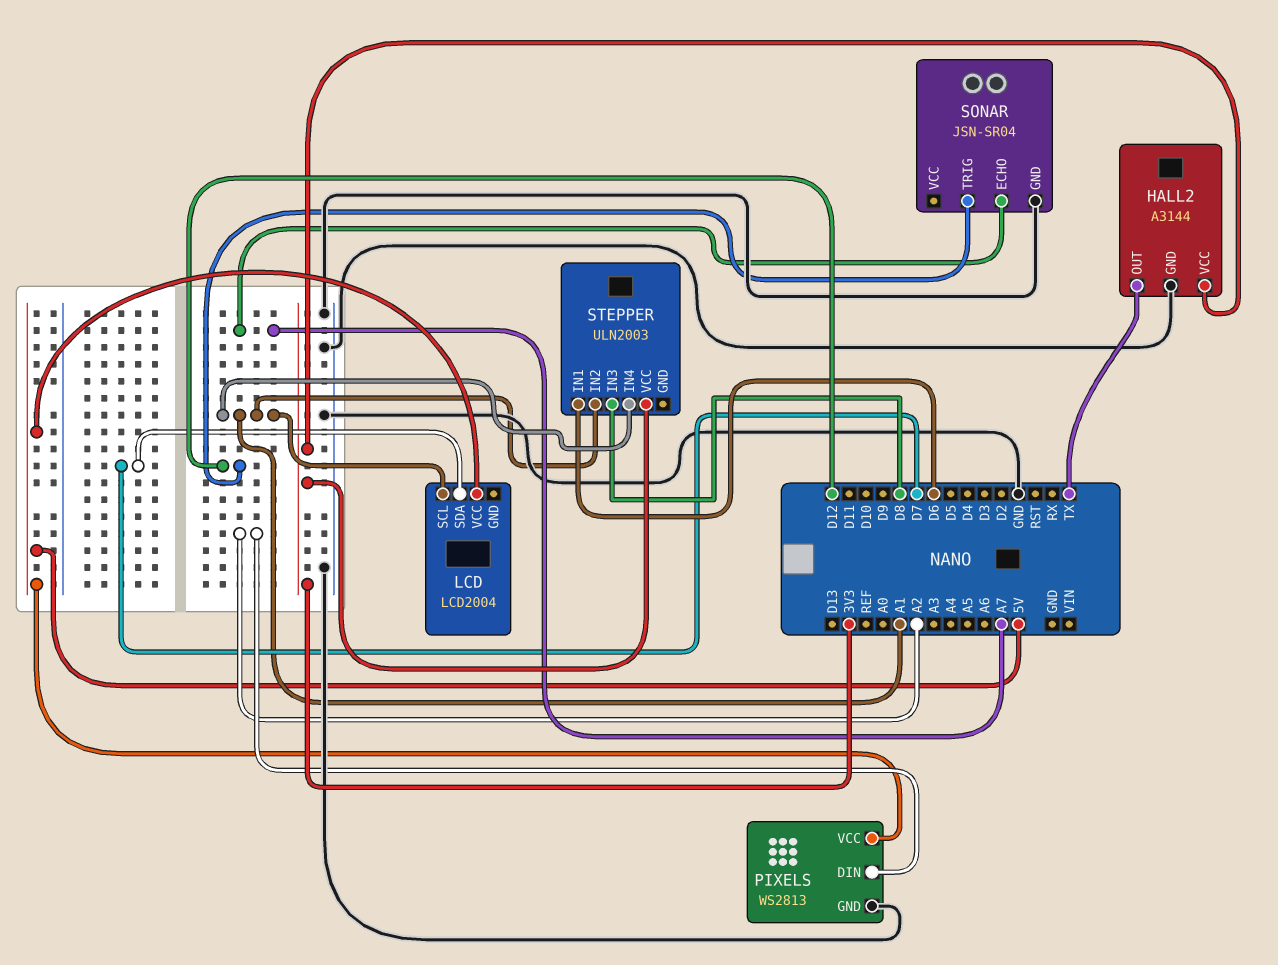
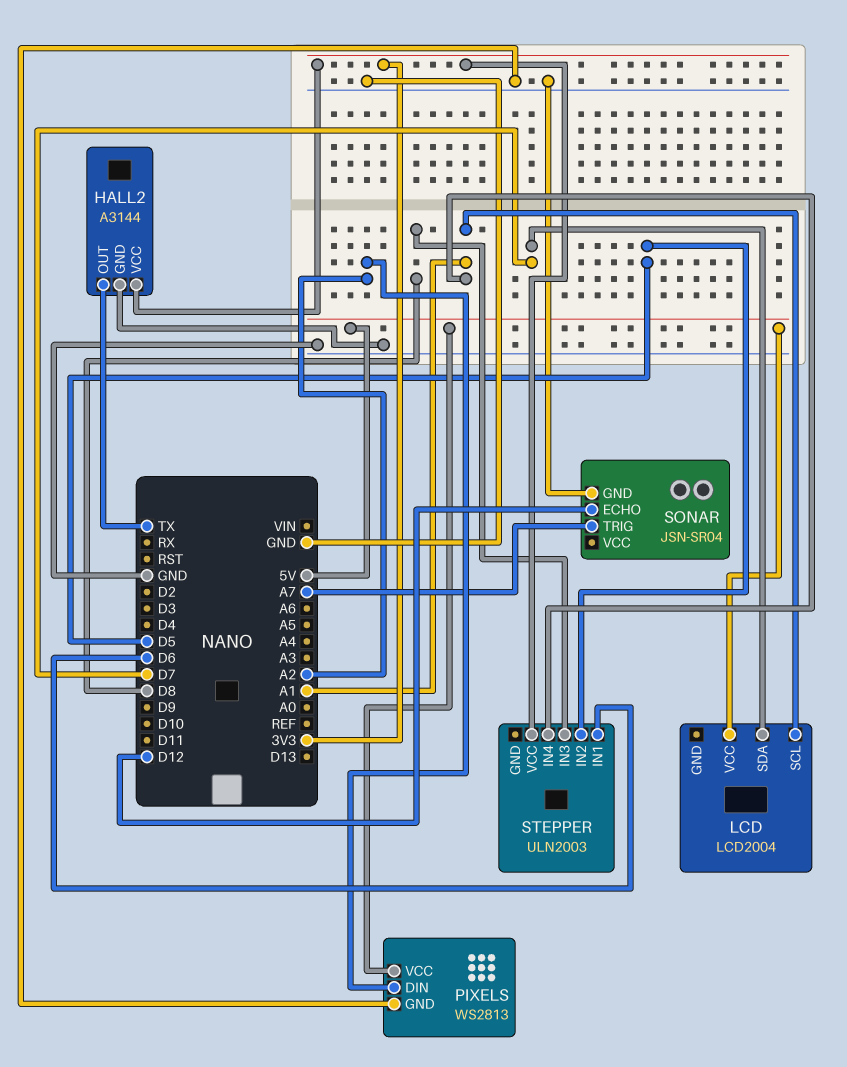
SONAR pin ECHO: A7 -> D12
SONAR pin TRIG: D12 -> A7
STEPPER pin IN2: A1 -> D5

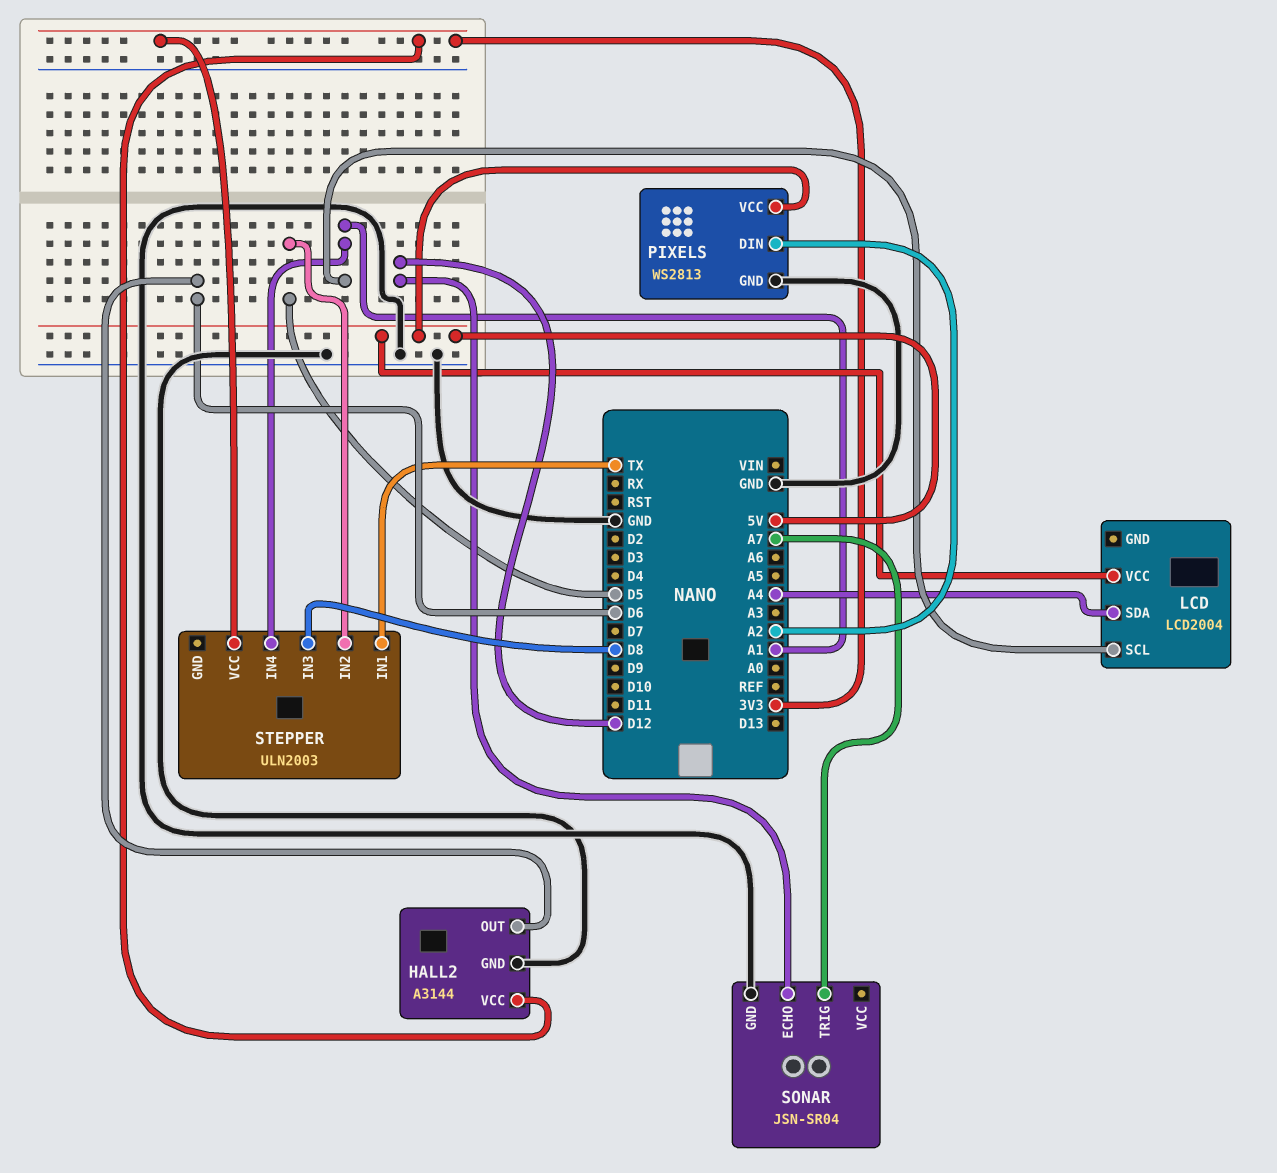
HALL2 pin OUT: TX -> D6
LCD pin SDA: D7 -> A4
STEPPER pin IN1: D6 -> TX

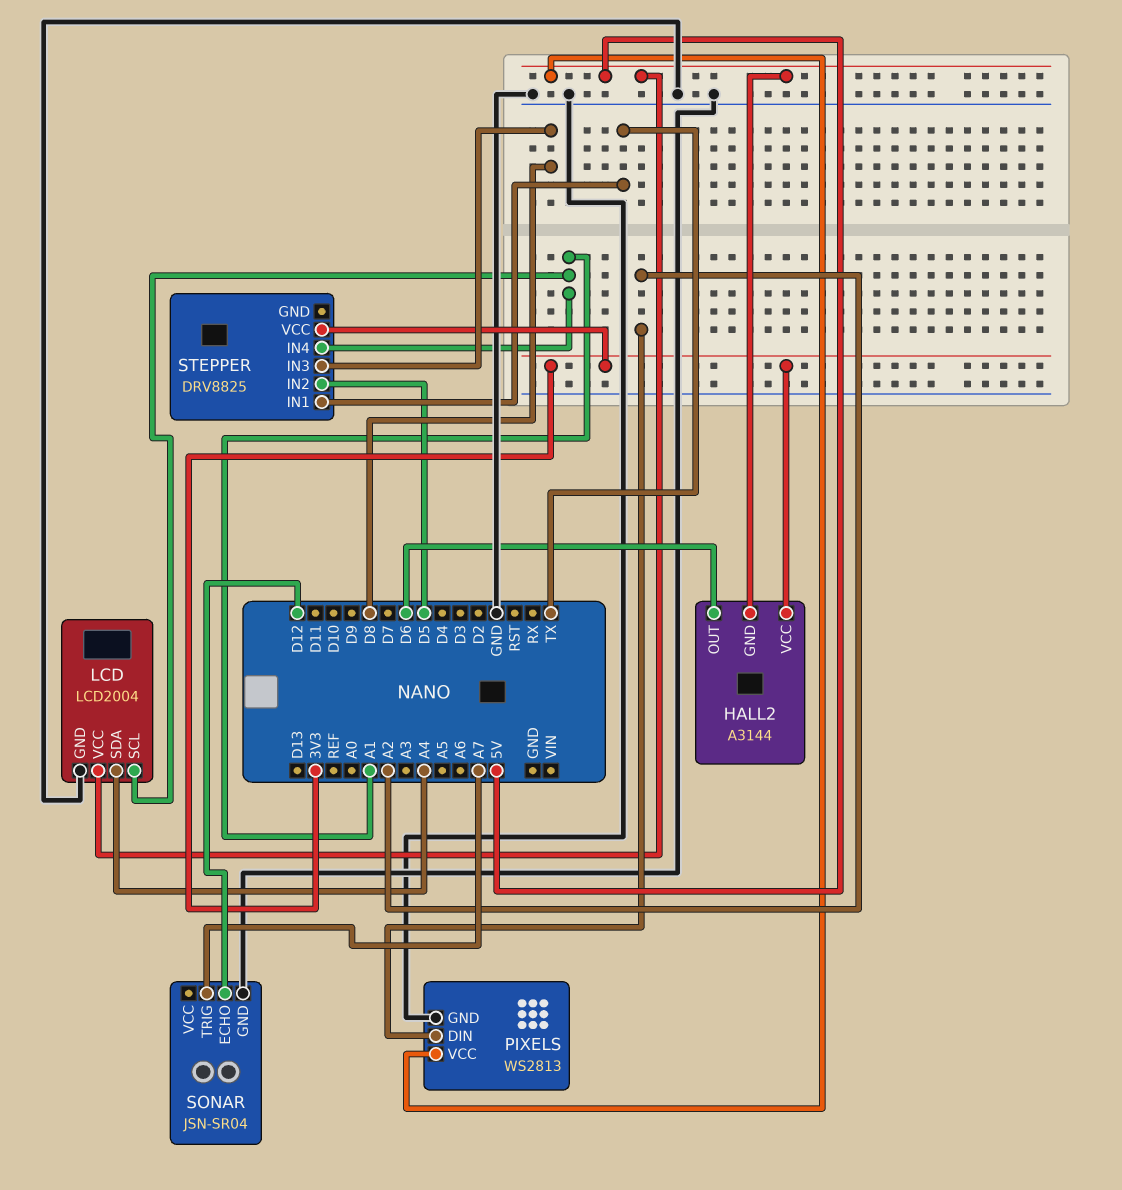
HALL2 pin GND: GND -> 5V
LCD pin GND: none -> GND
STEPPER: ULN2003 -> DRV8825

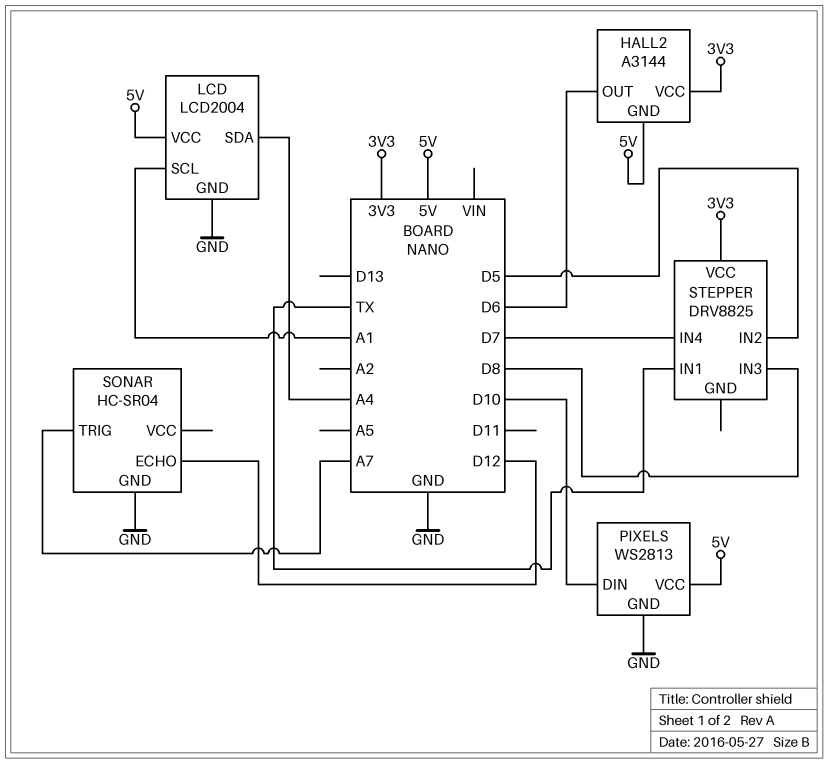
PIXELS pin DIN: A2 -> D10
SONAR: JSN-SR04 -> HC-SR04
STEPPER pin IN4: A1 -> D7

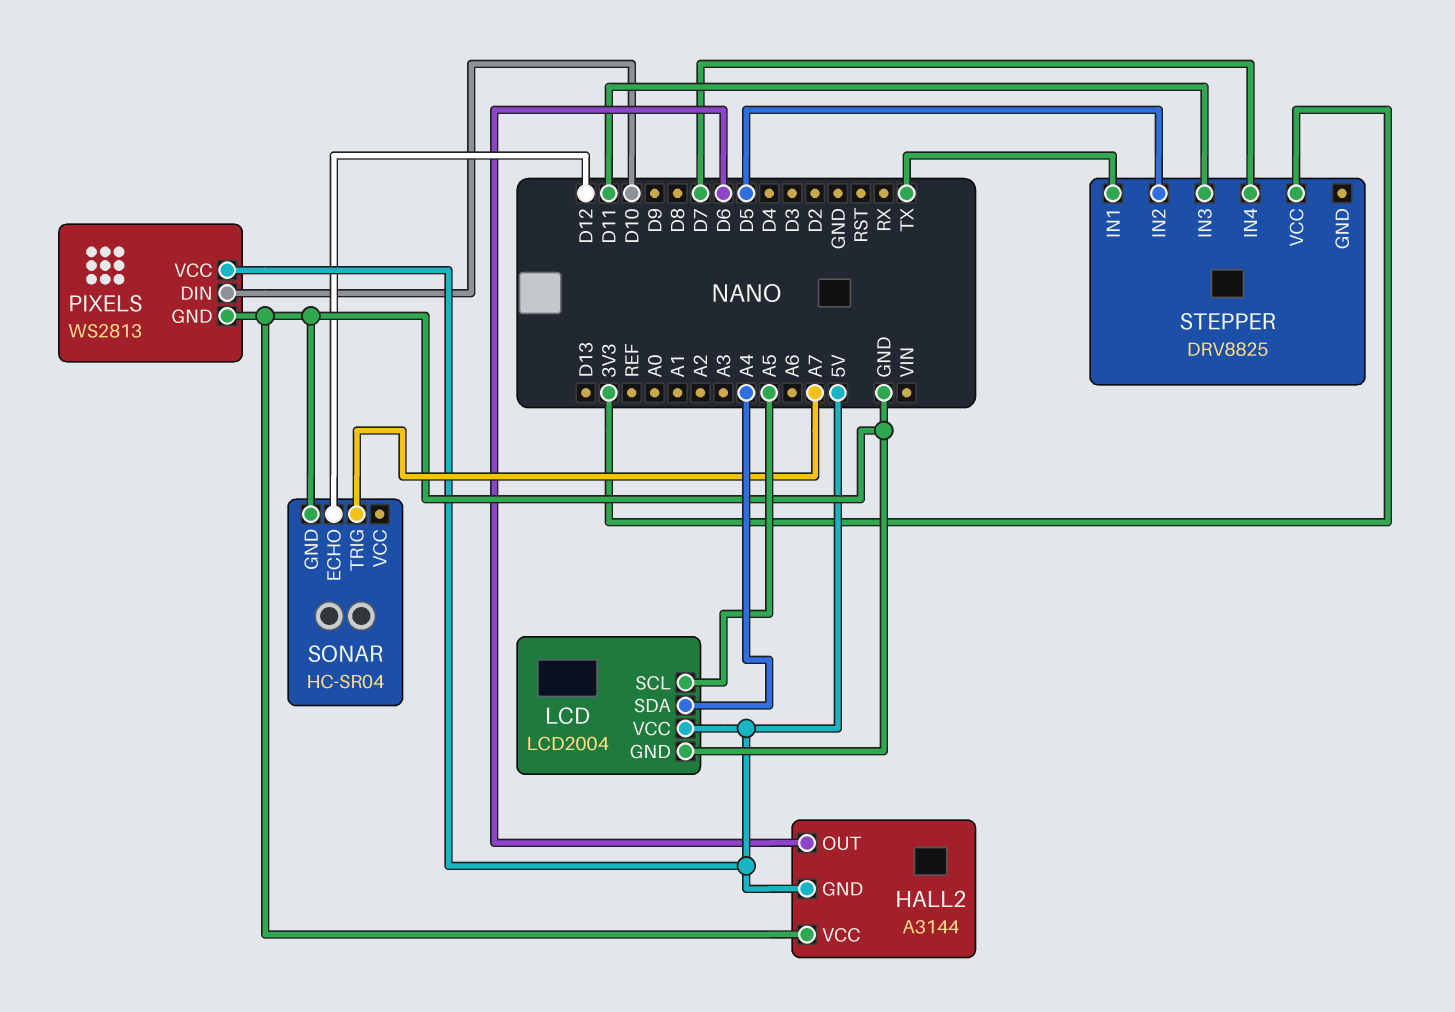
HALL2 pin VCC: 3V3 -> GND
LCD pin SCL: A1 -> A5
STEPPER pin IN3: D8 -> D11

